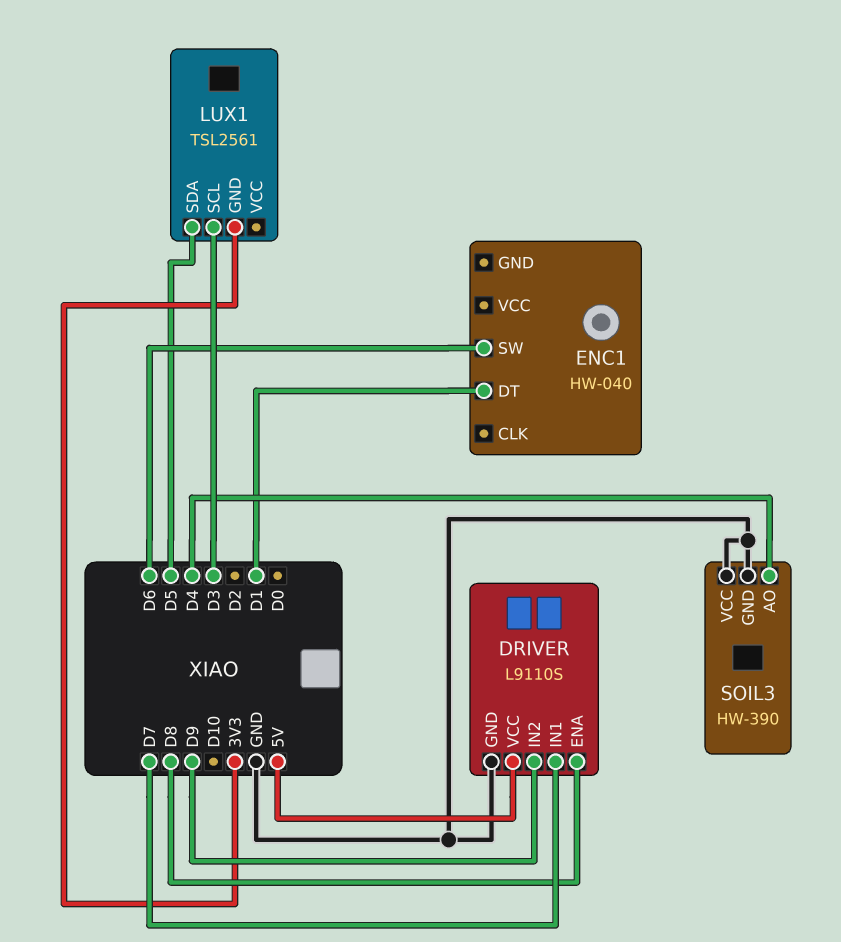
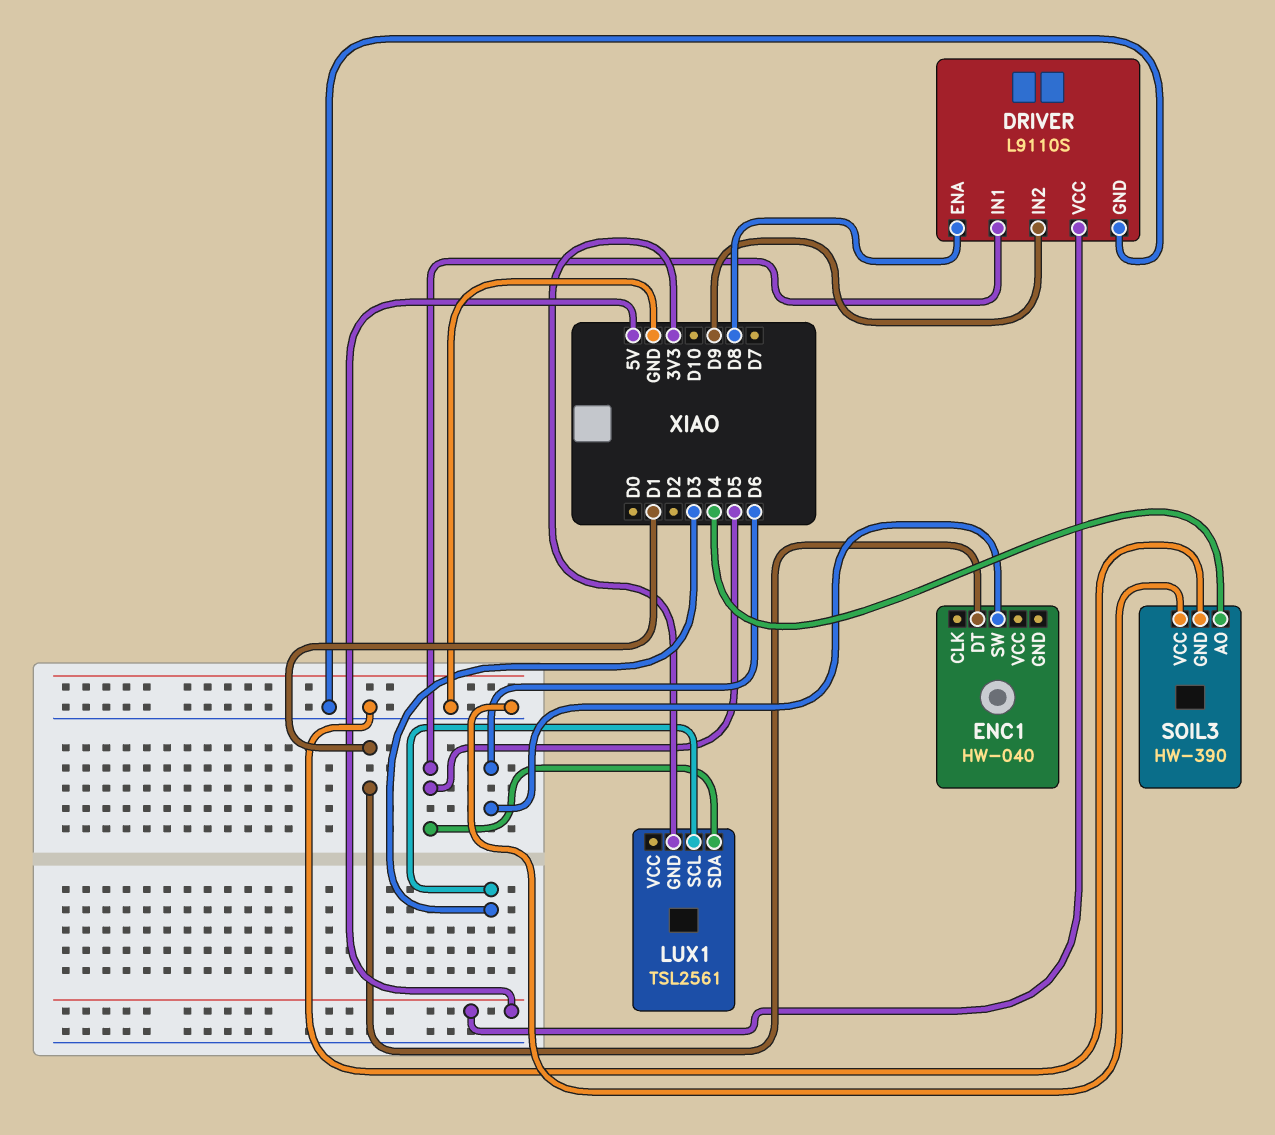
DRIVER pin IN1: D7 -> D5

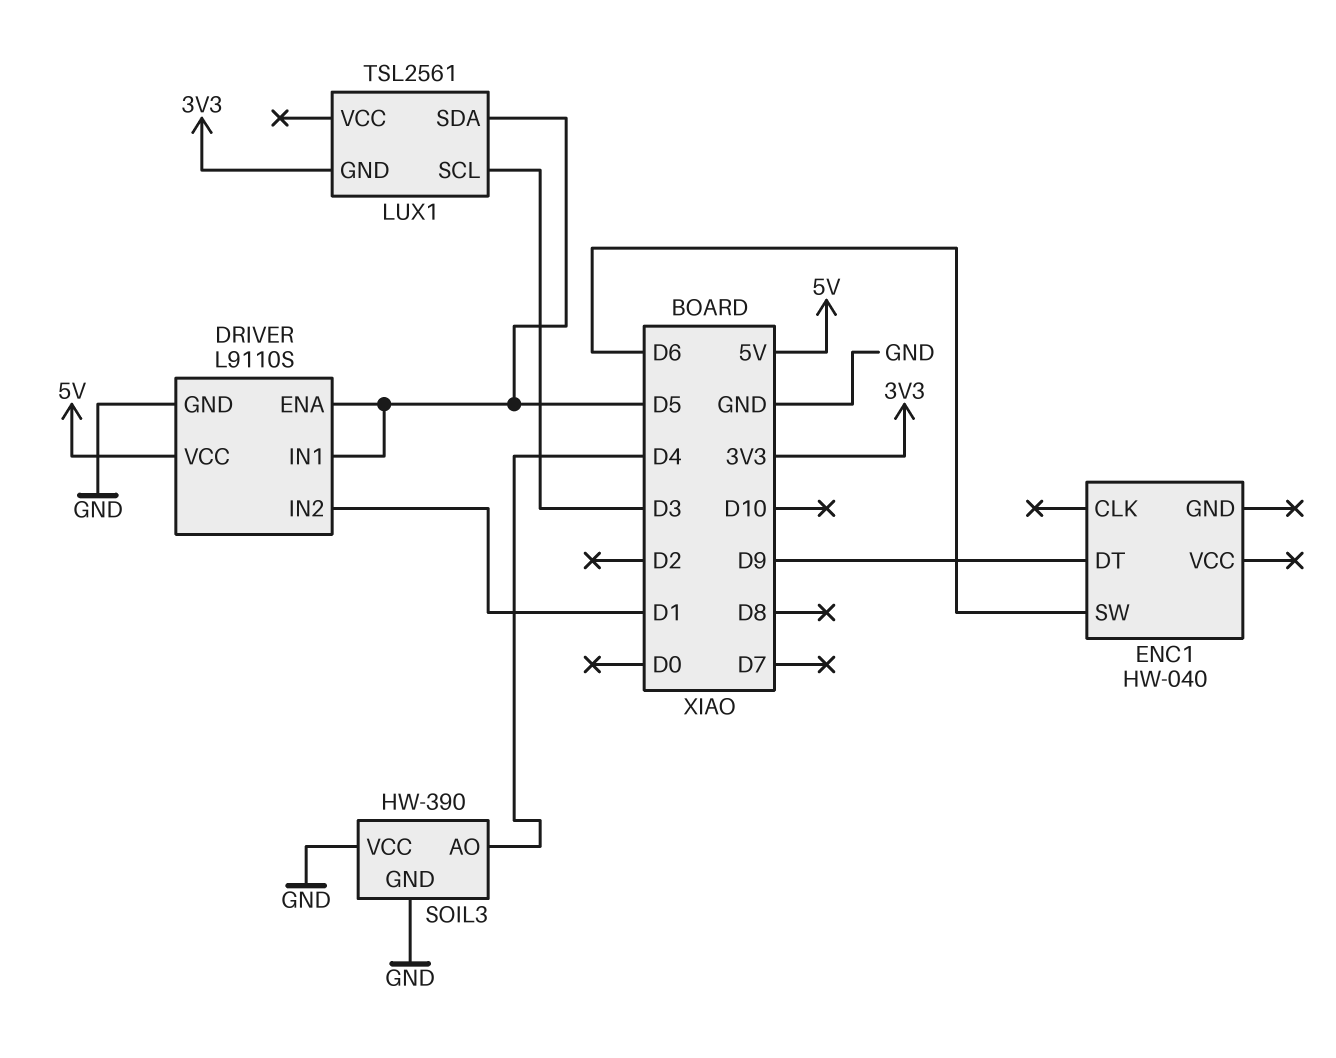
DRIVER pin ENA: D8 -> D5
DRIVER pin IN2: D9 -> D1
ENC1 pin DT: D1 -> D9

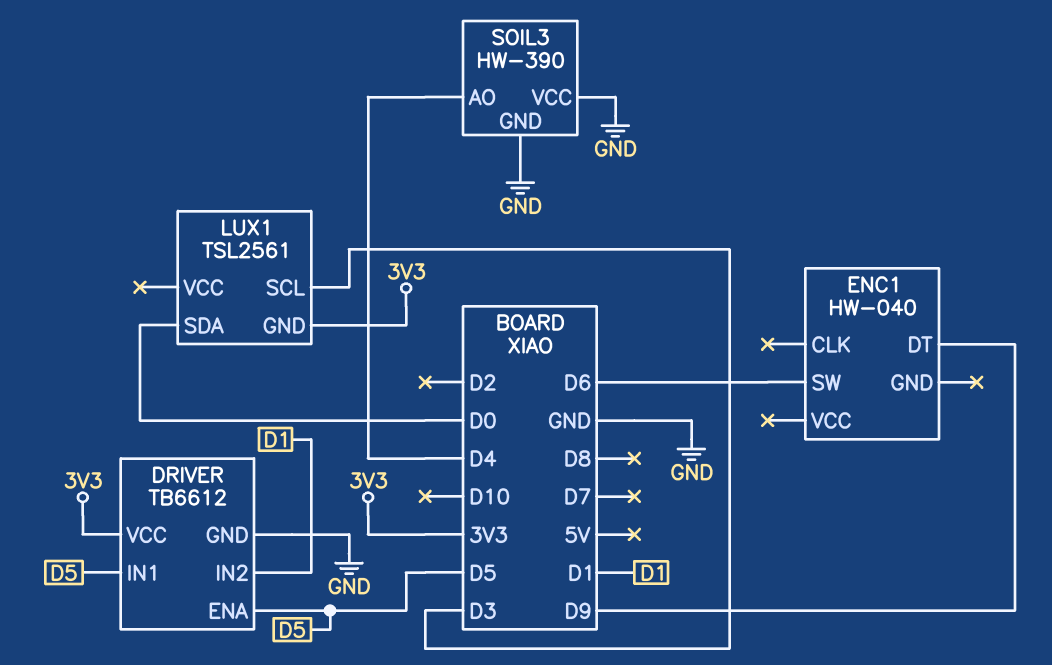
DRIVER: L9110S -> TB6612
DRIVER pin VCC: 5V -> 3V3
LUX1 pin SDA: D5 -> D0

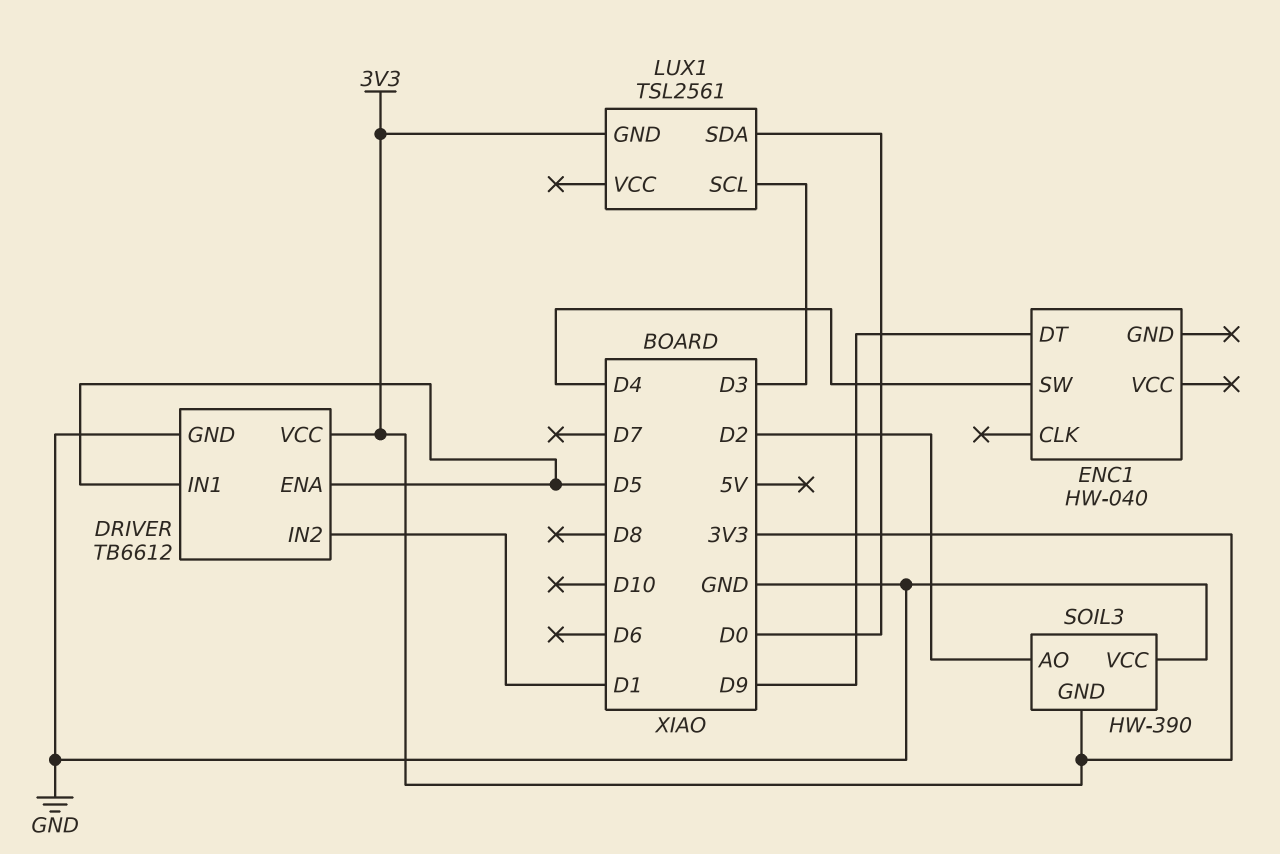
ENC1 pin SW: D6 -> D4
SOIL3 pin AO: D4 -> D2
SOIL3 pin GND: GND -> 3V3

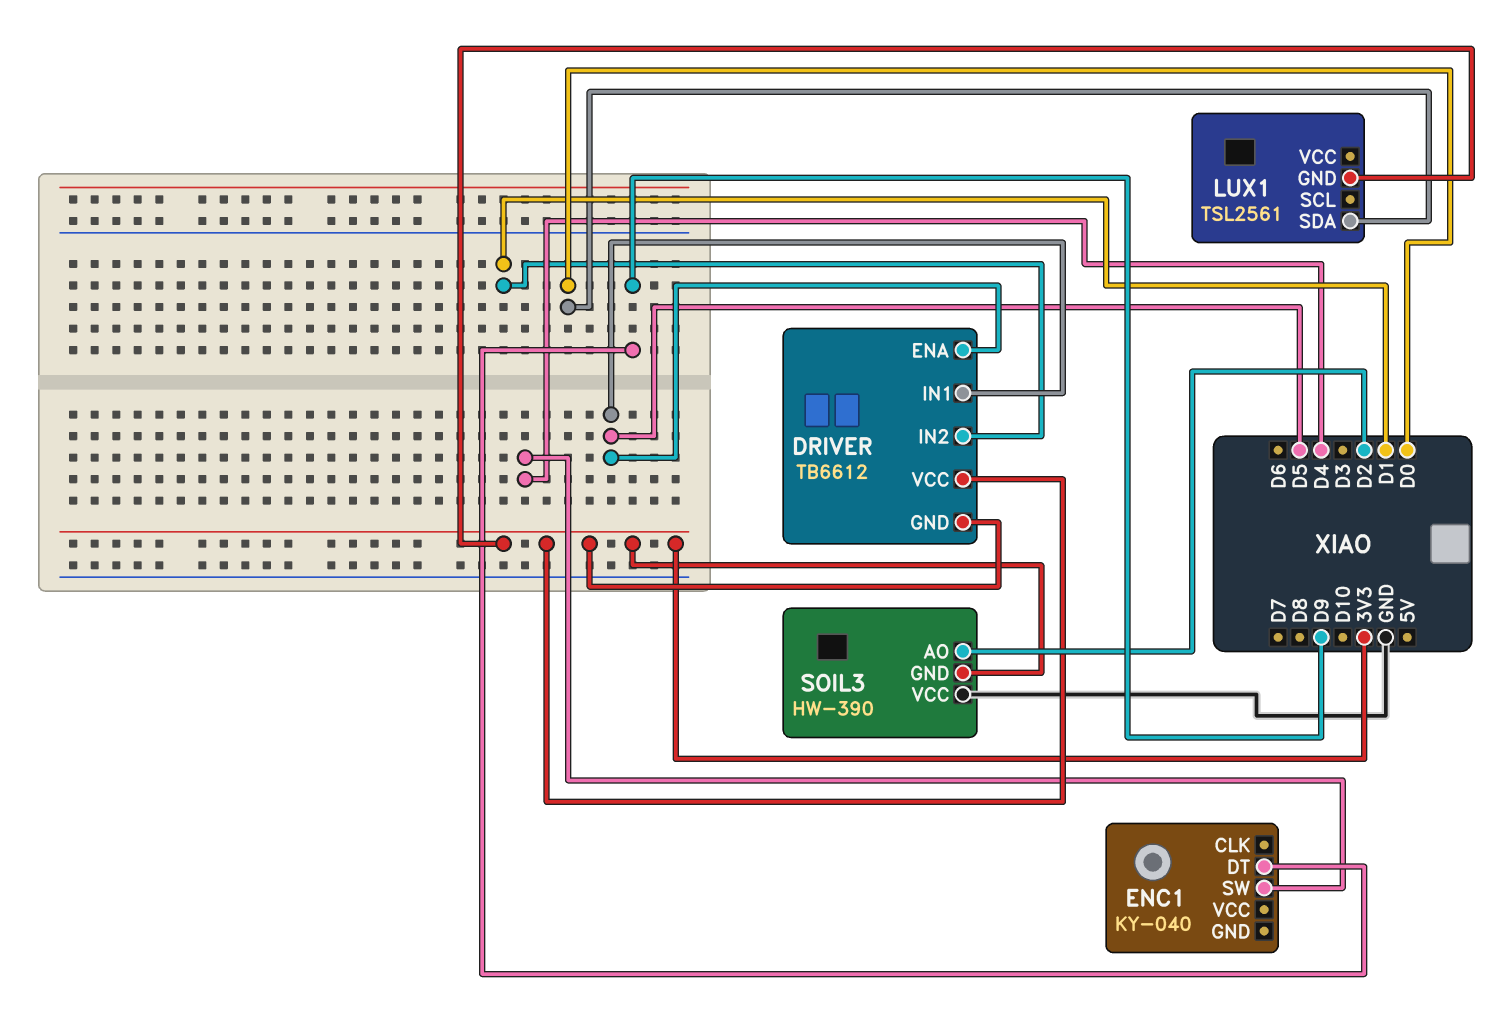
DRIVER pin GND: GND -> 3V3
ENC1: HW-040 -> KY-040
LUX1 pin SCL: D3 -> none

